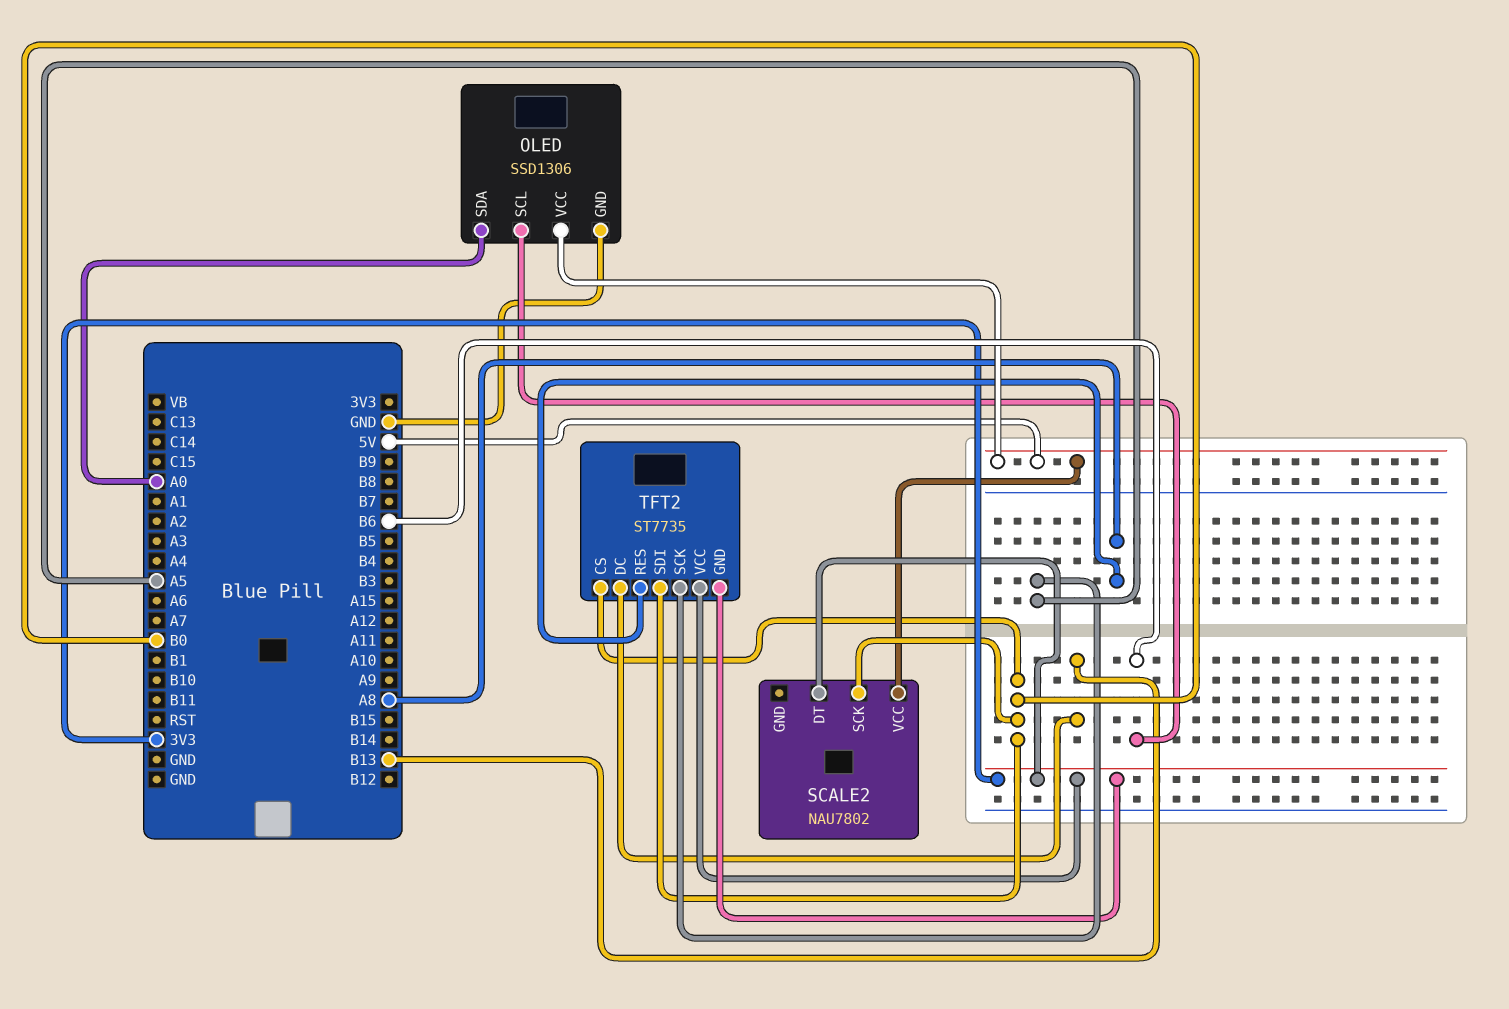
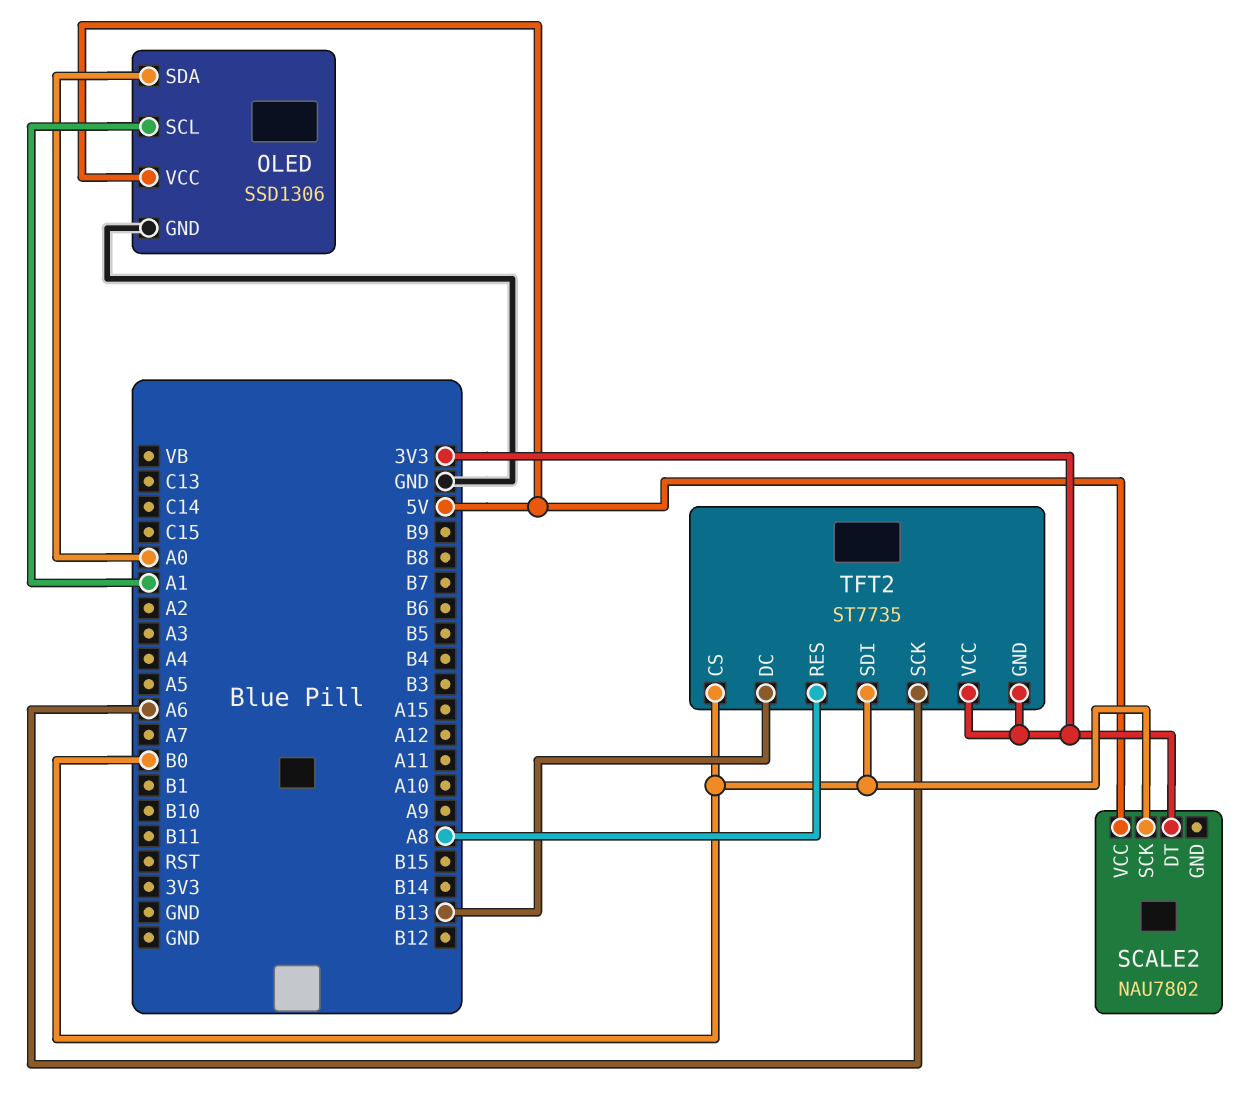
OLED pin SCL: B6 -> A1
TFT2 pin SCK: A5 -> A6

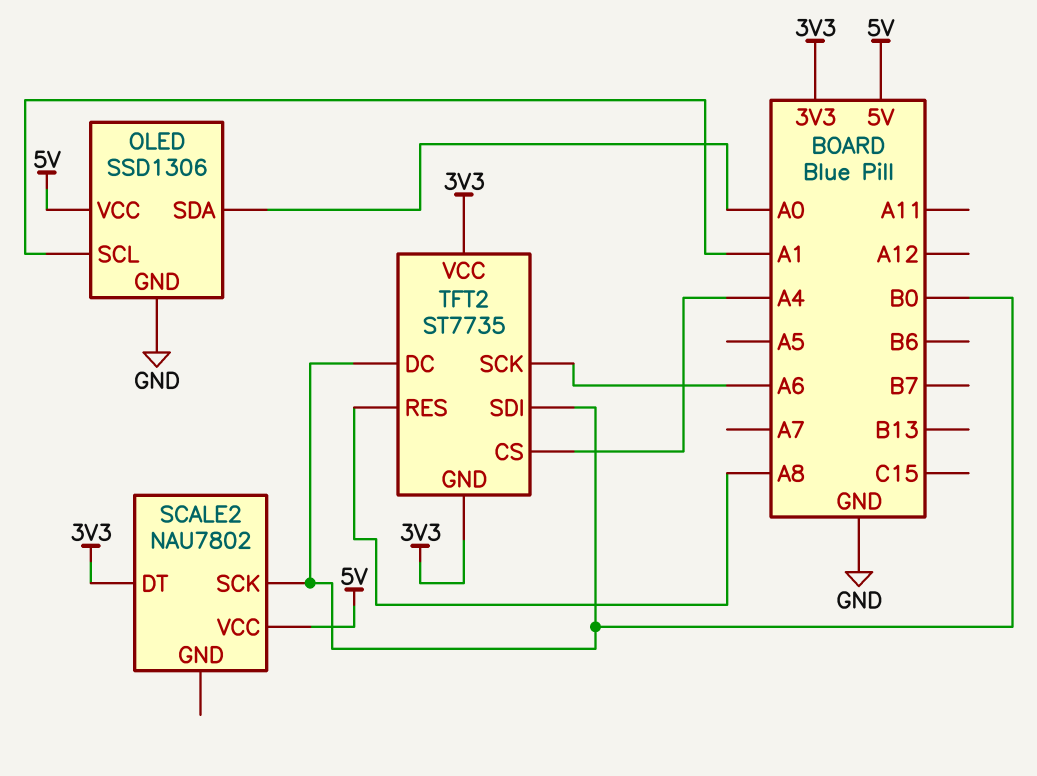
TFT2 pin CS: B0 -> A4
TFT2 pin DC: B13 -> B0

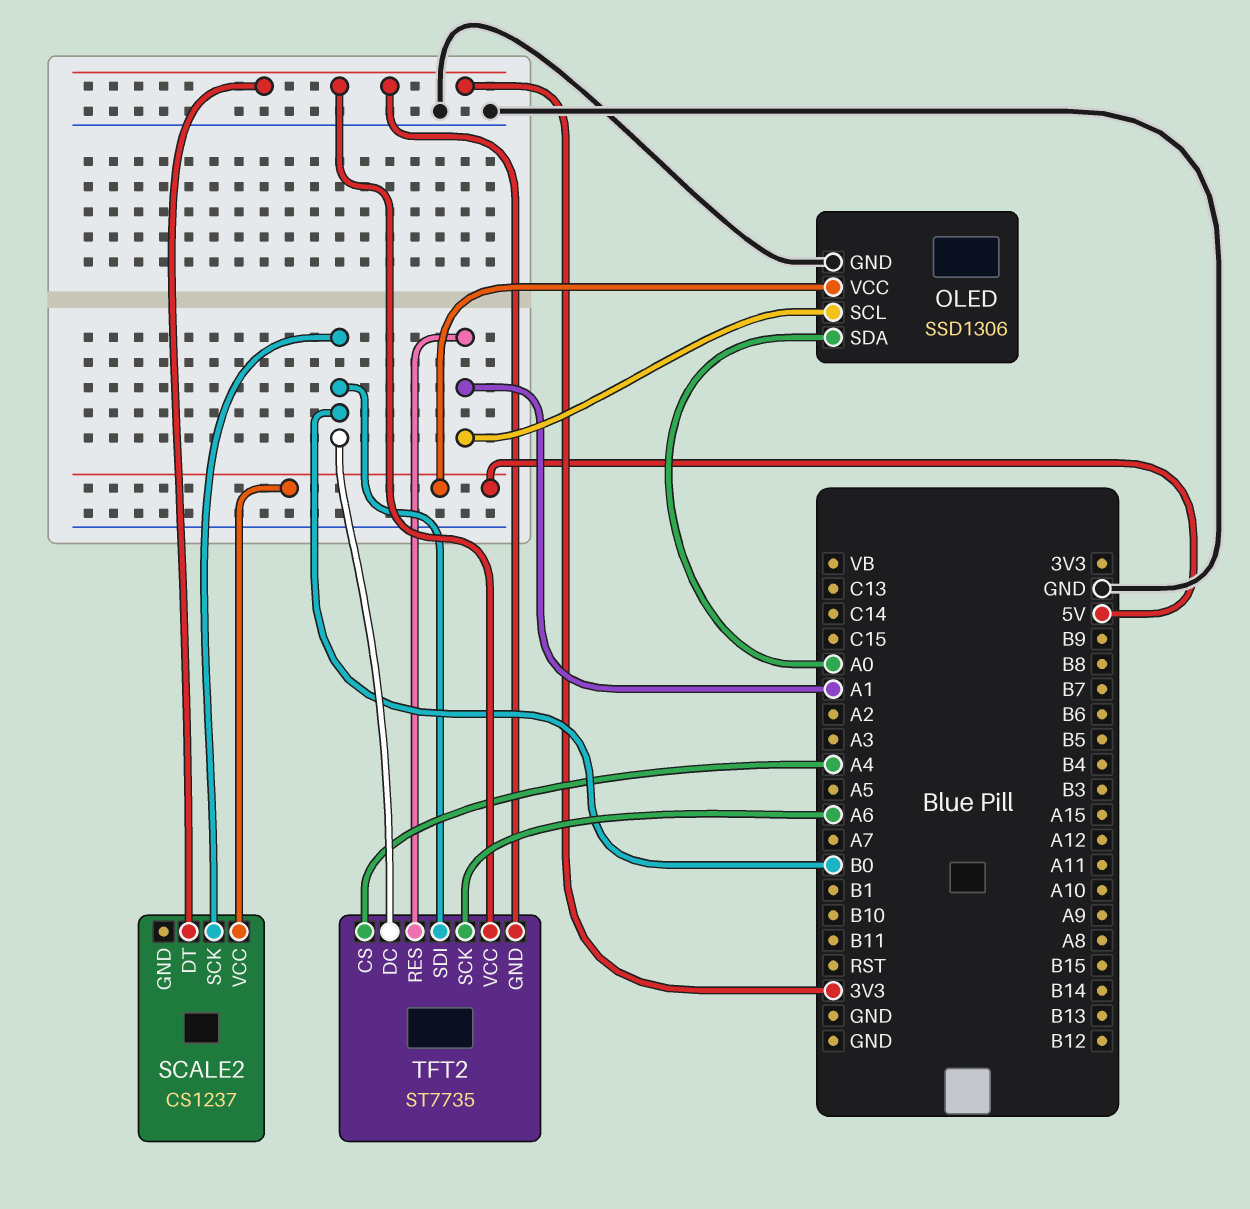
SCALE2: NAU7802 -> CS1237
TFT2 pin RES: A8 -> A1

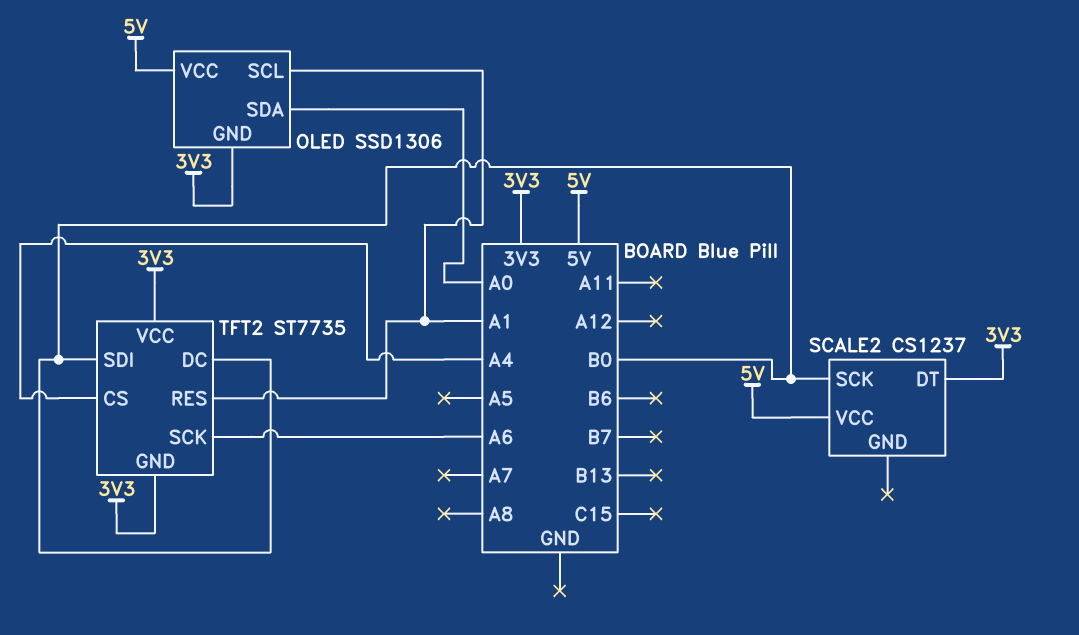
OLED pin GND: GND -> 3V3

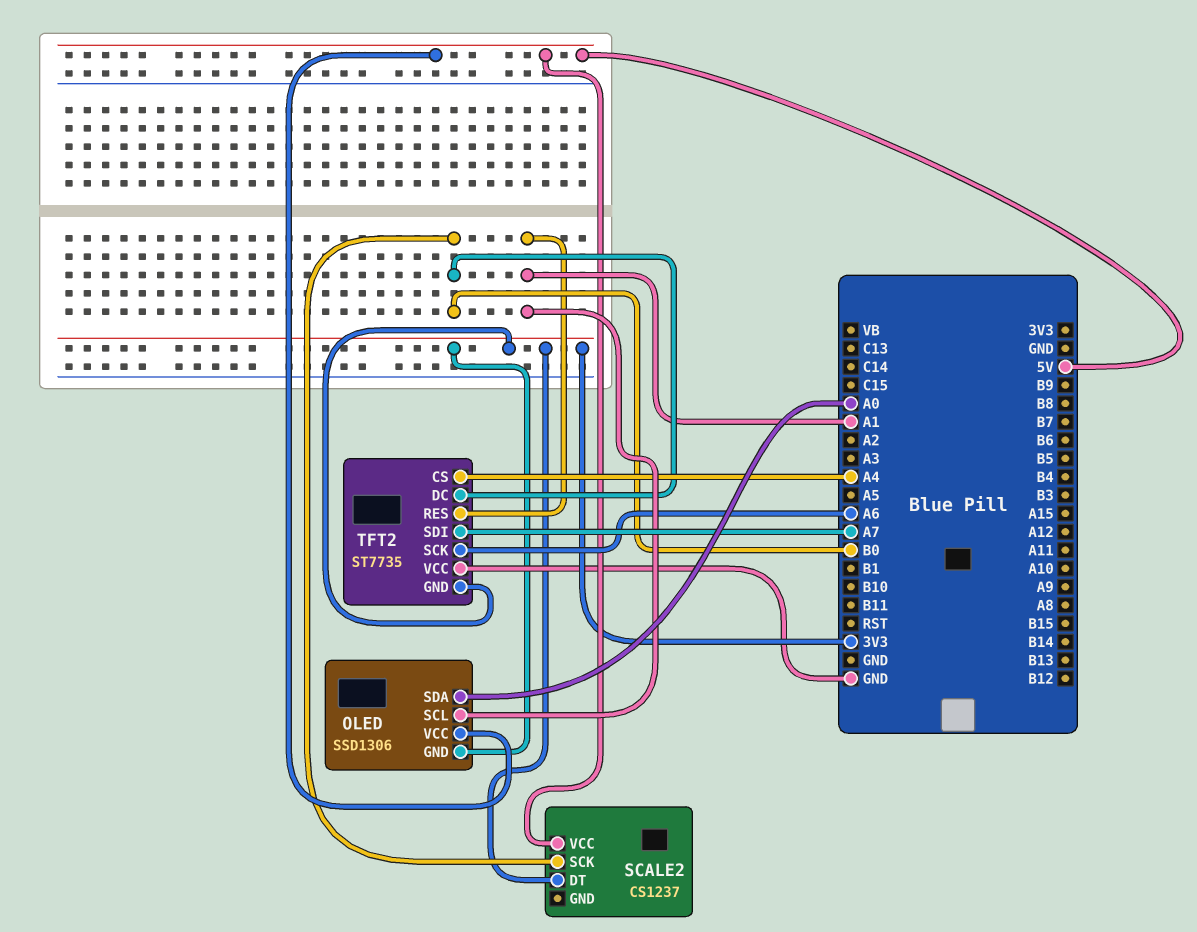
TFT2 pin SDI: B0 -> A7
TFT2 pin VCC: 3V3 -> GND

